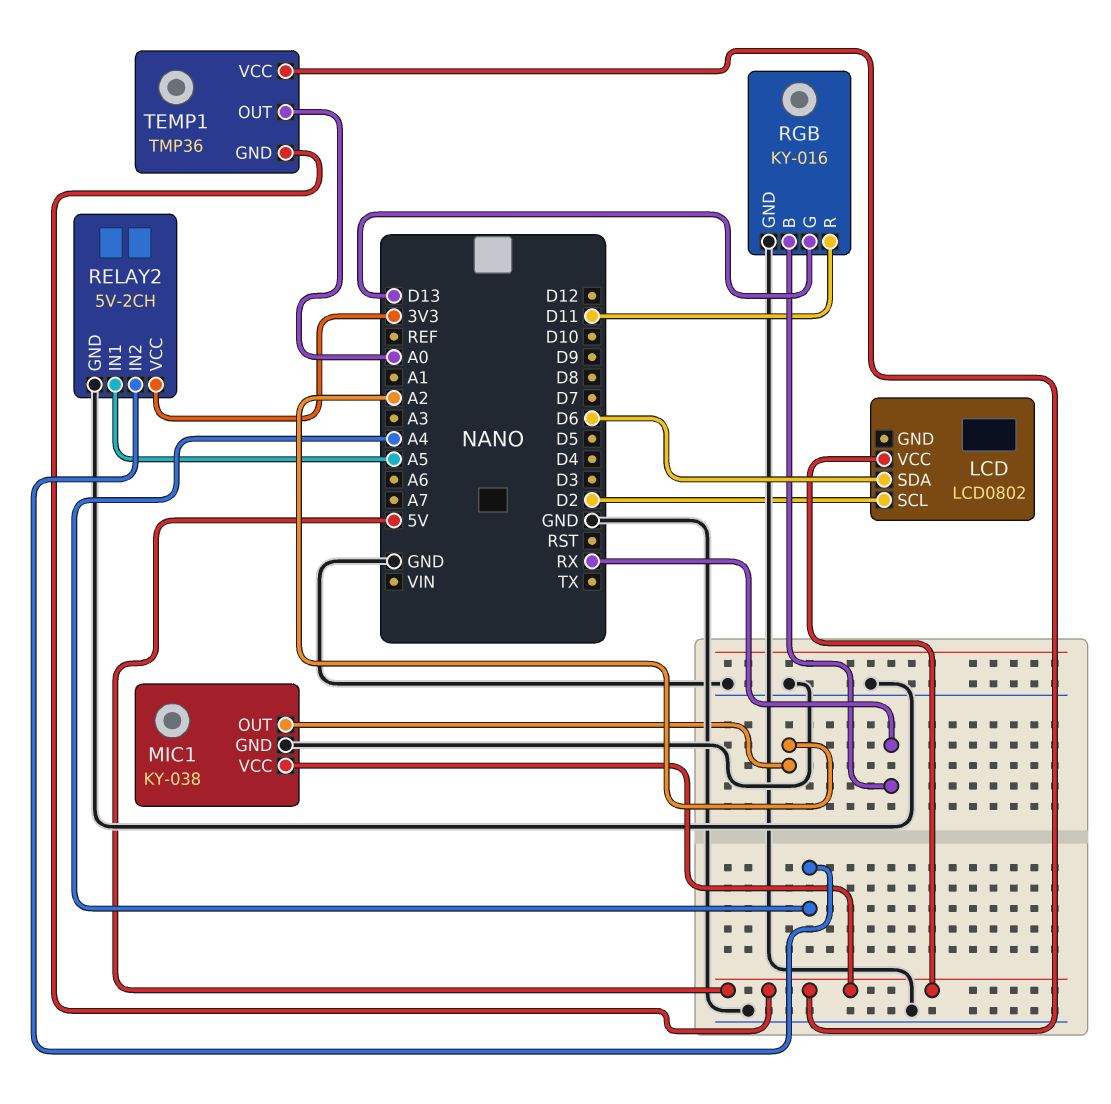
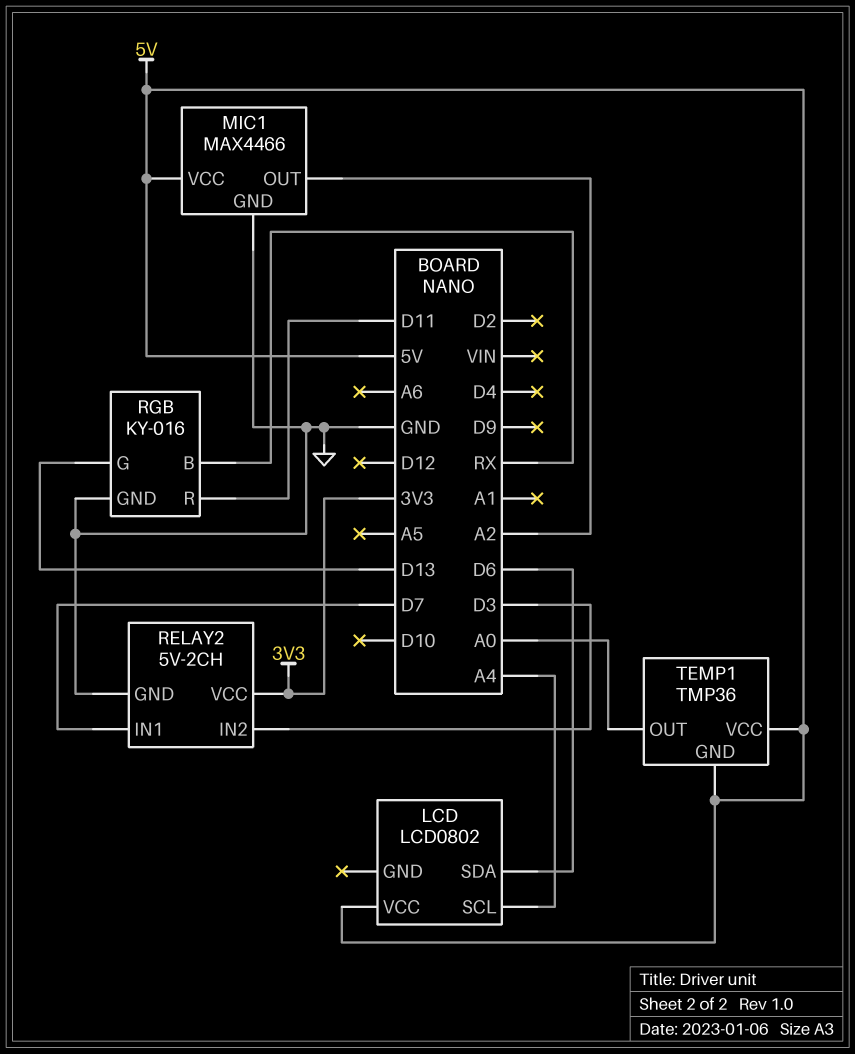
LCD pin SCL: D2 -> A4
MIC1: KY-038 -> MAX4466
RELAY2 pin IN1: A5 -> D7
RELAY2 pin IN2: A4 -> D3

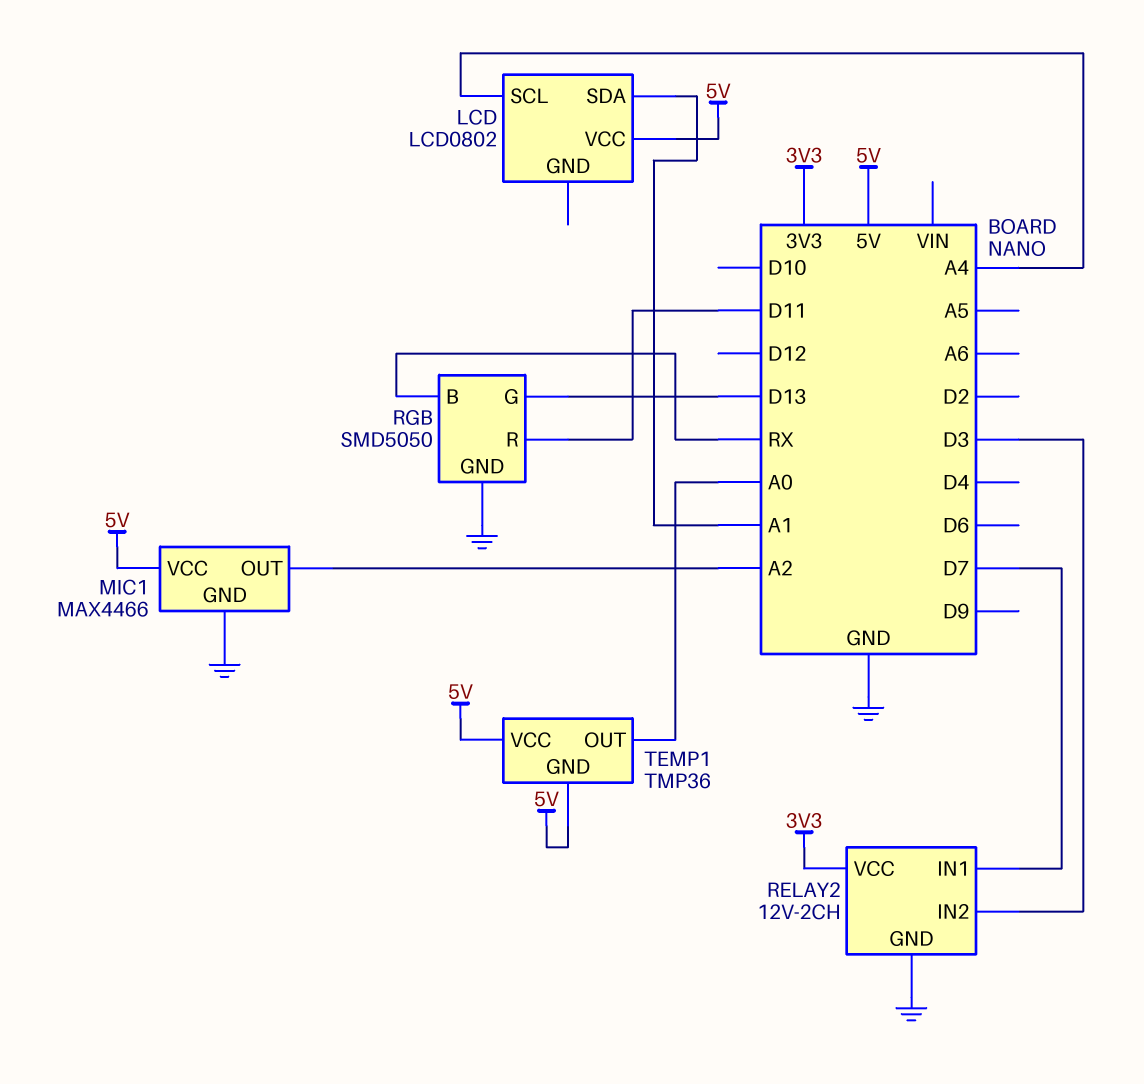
LCD pin SDA: D6 -> A1
RELAY2: 5V-2CH -> 12V-2CH
RGB: KY-016 -> SMD5050

